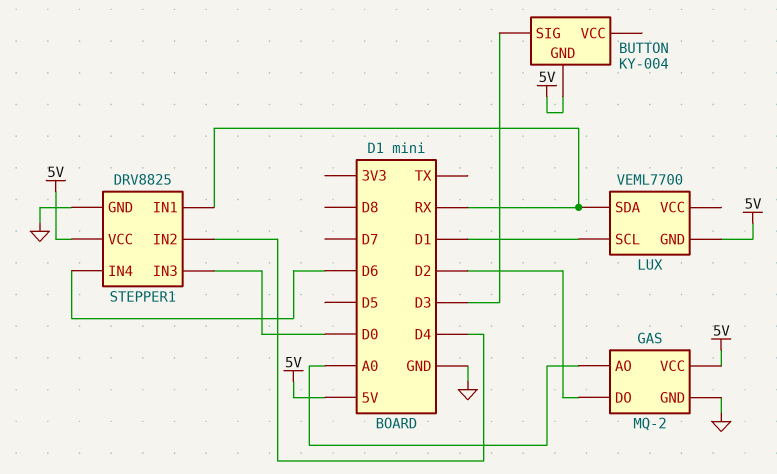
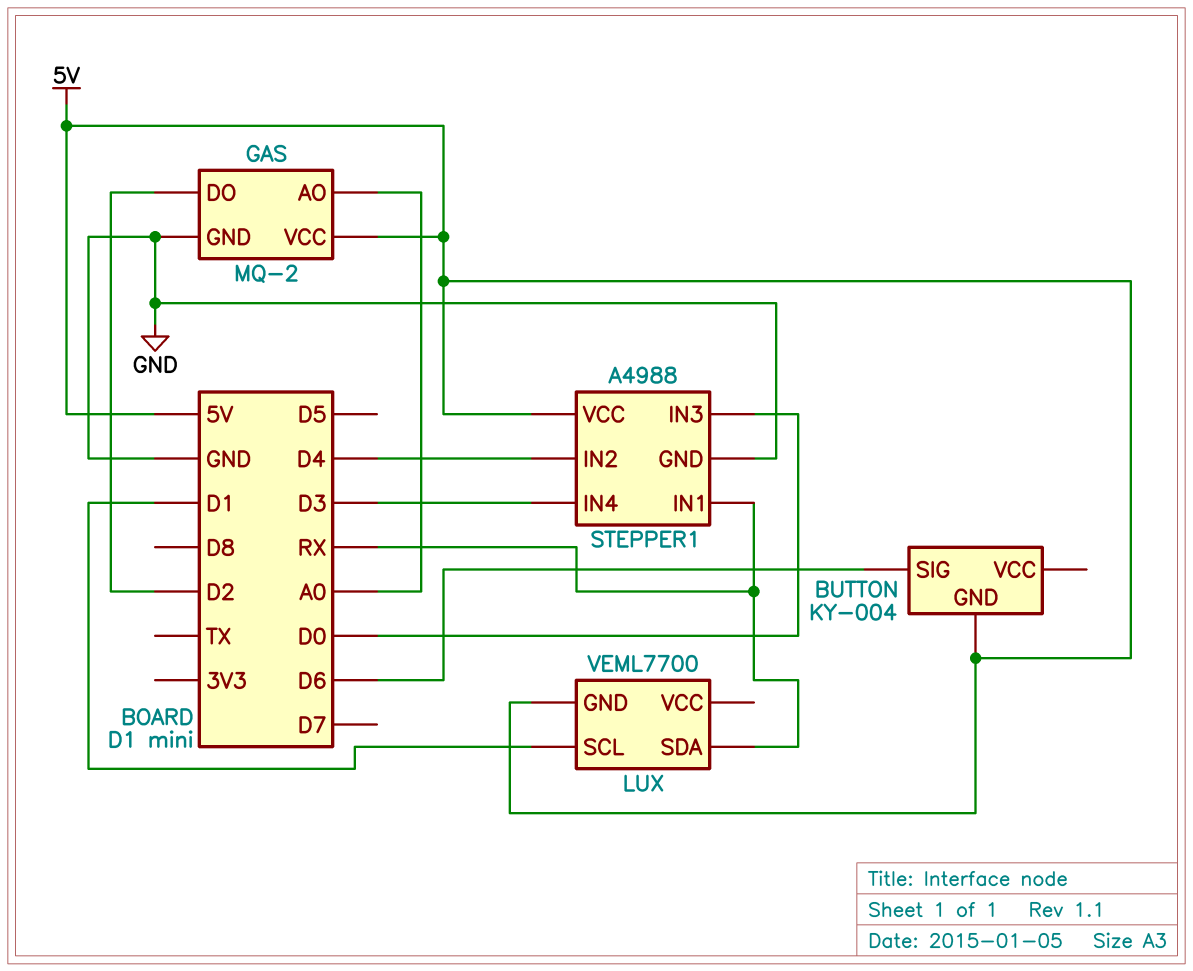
BUTTON pin SIG: D3 -> D6
STEPPER1: DRV8825 -> A4988
STEPPER1 pin IN4: D6 -> D3

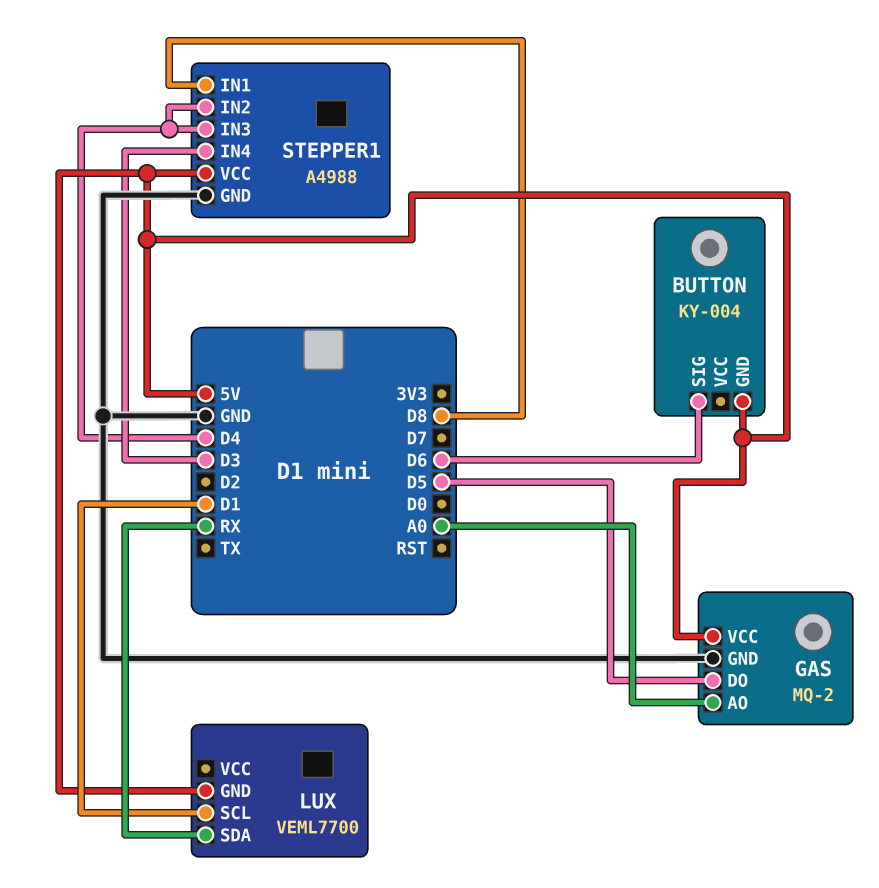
GAS pin DO: D2 -> D5
STEPPER1 pin IN1: RX -> D8
STEPPER1 pin IN3: D0 -> D4

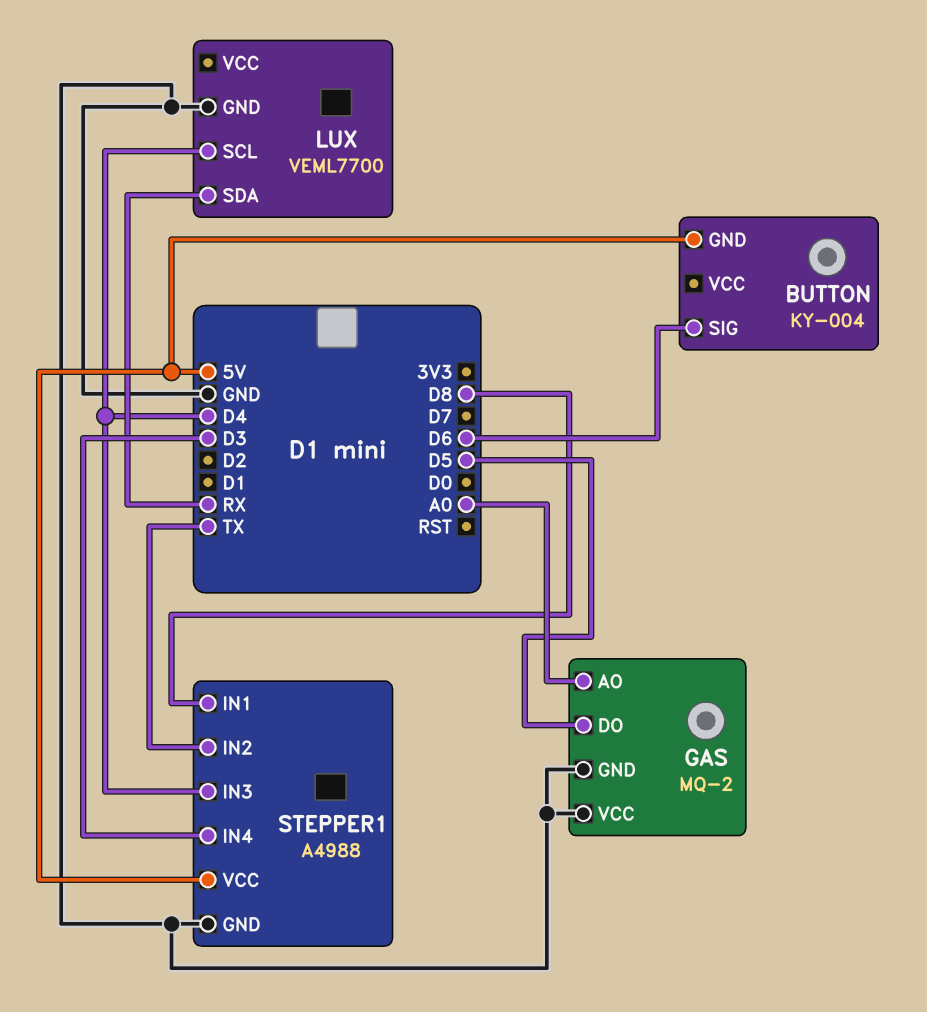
GAS pin VCC: 5V -> GND
LUX pin GND: 5V -> GND
LUX pin SCL: D1 -> D4
STEPPER1 pin IN2: D4 -> TX

